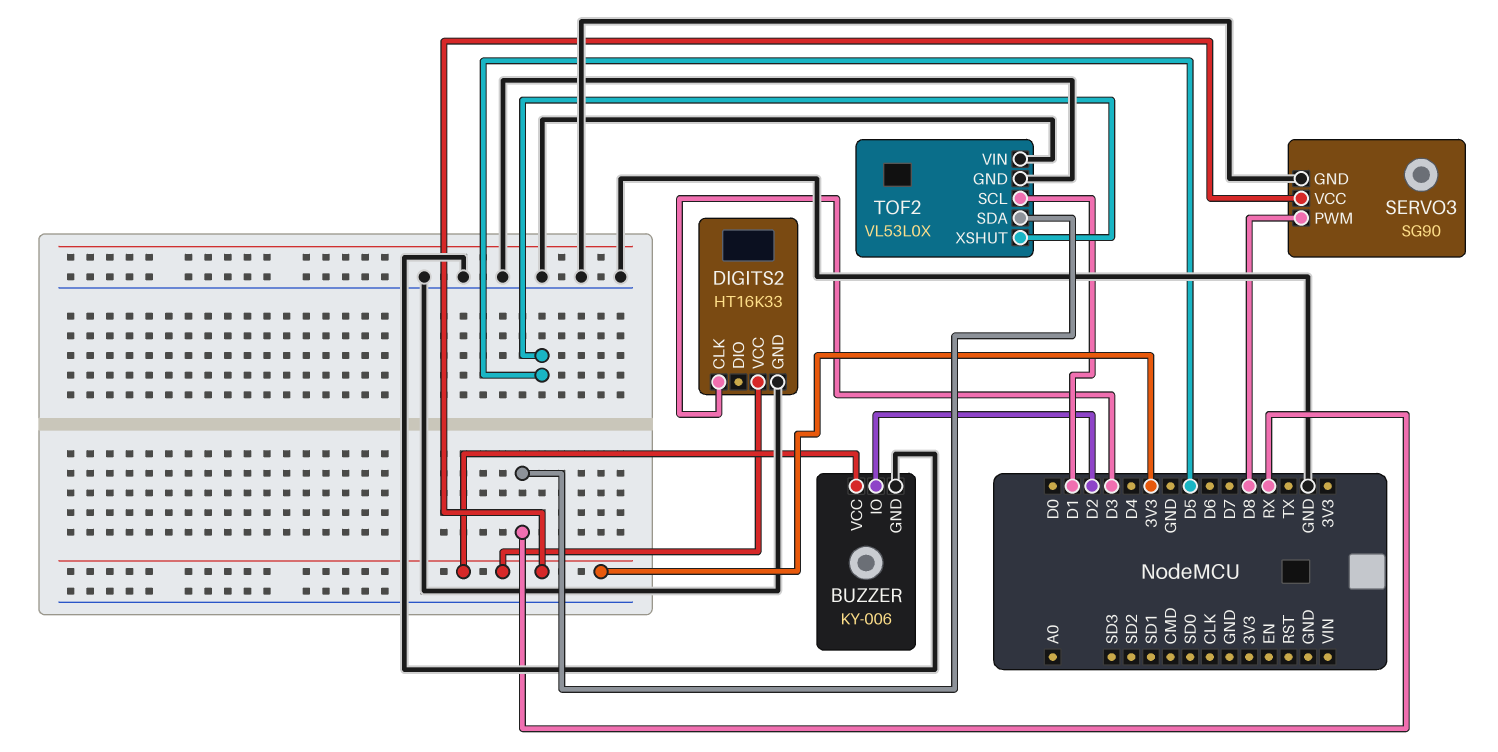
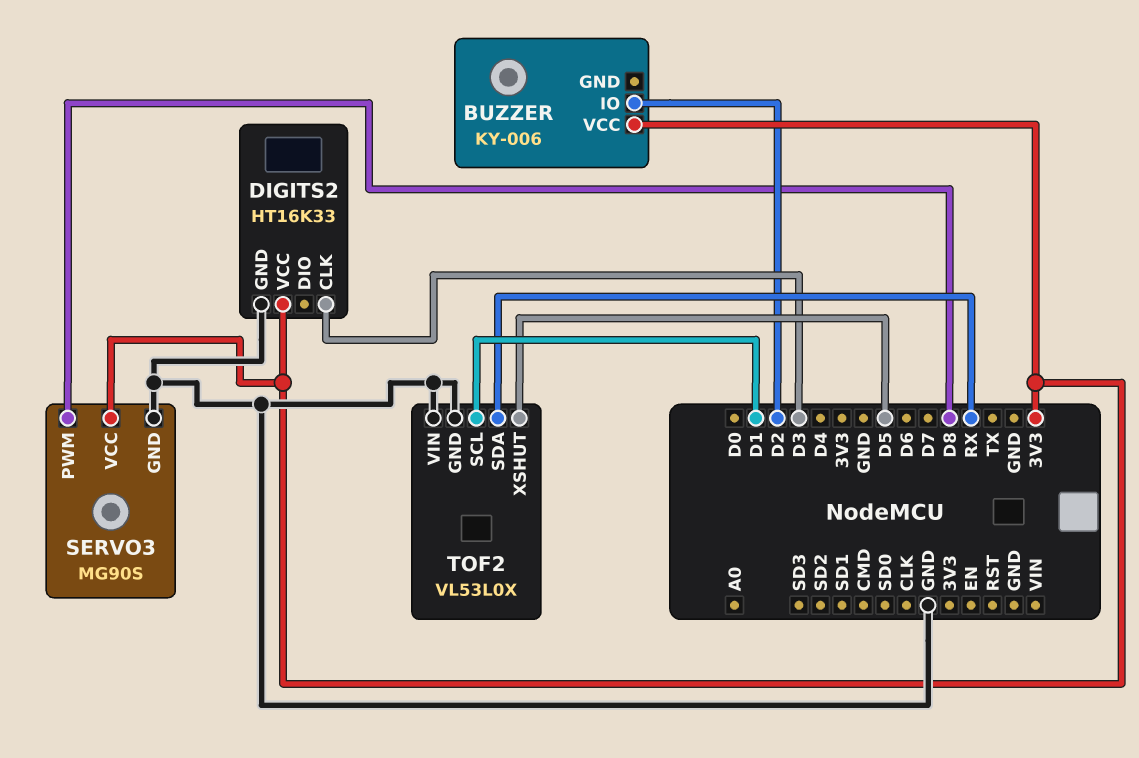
BUZZER pin GND: GND -> none
SERVO3: SG90 -> MG90S

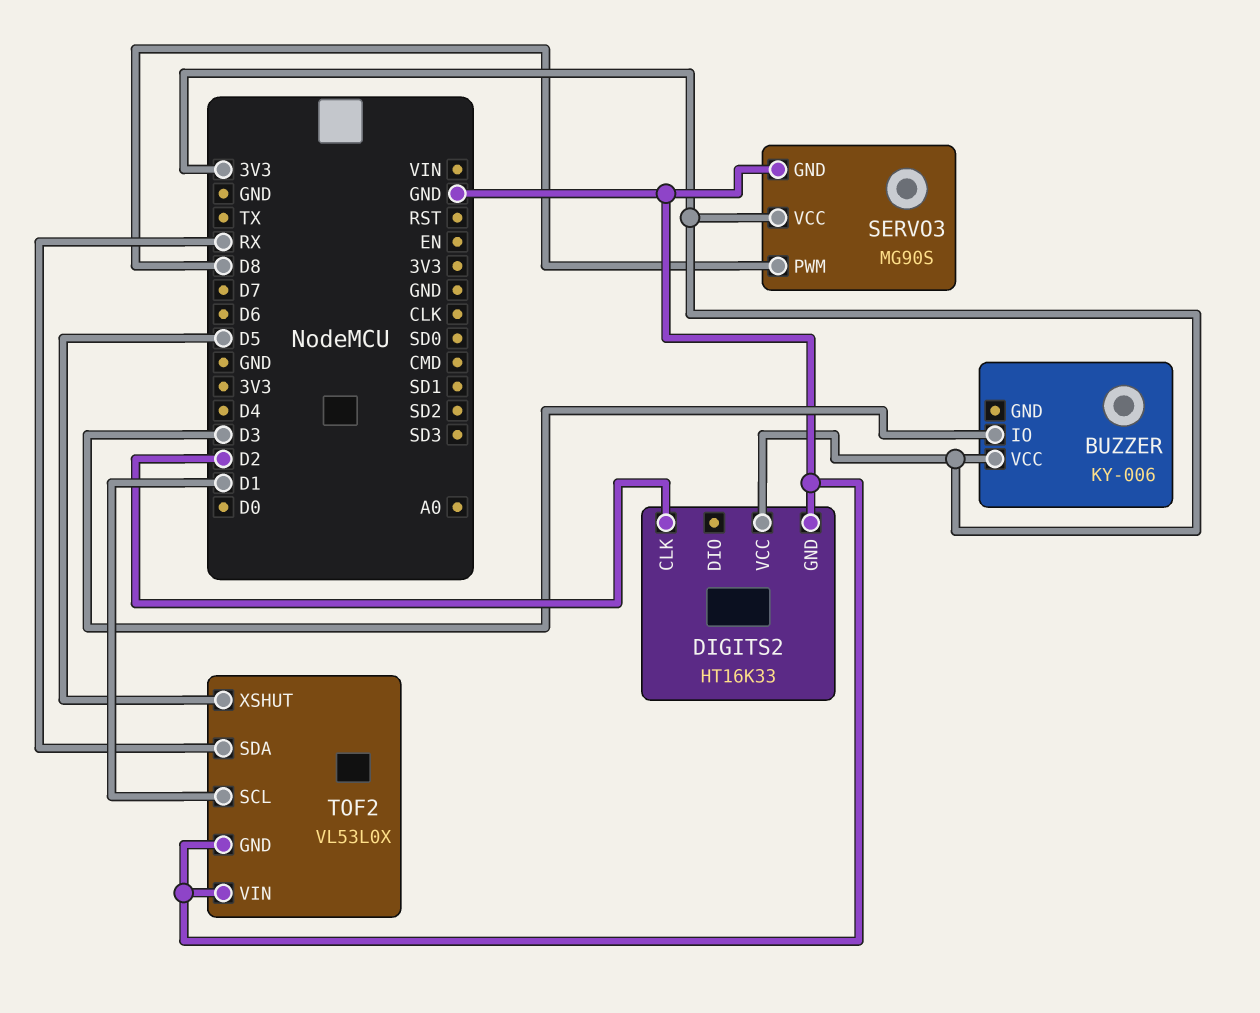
BUZZER pin IO: D2 -> D3
DIGITS2 pin CLK: D3 -> D2

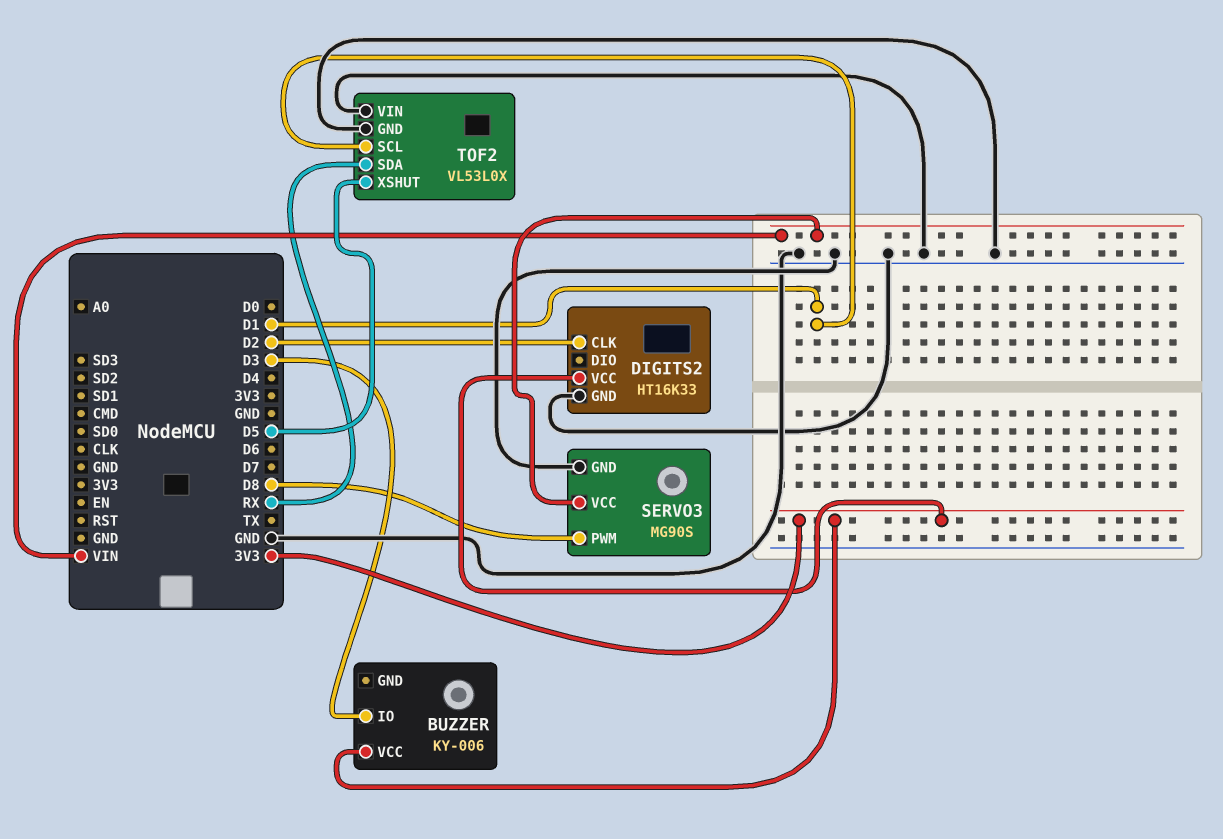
SERVO3 pin VCC: 3V3 -> VIN

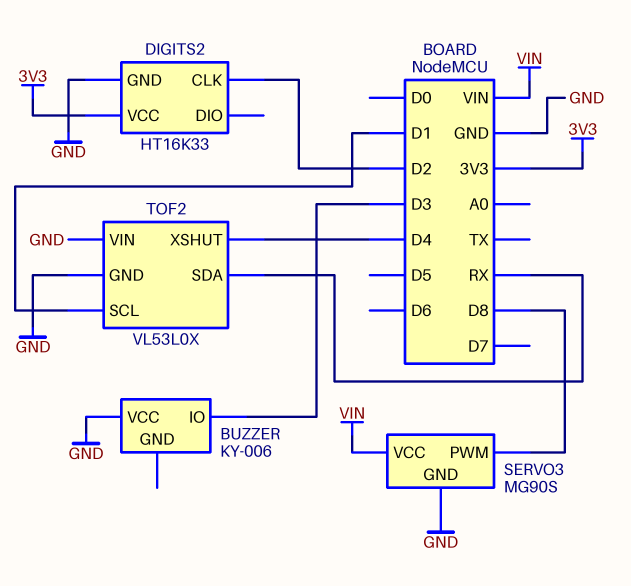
BUZZER pin VCC: 3V3 -> GND
TOF2 pin XSHUT: D5 -> D4

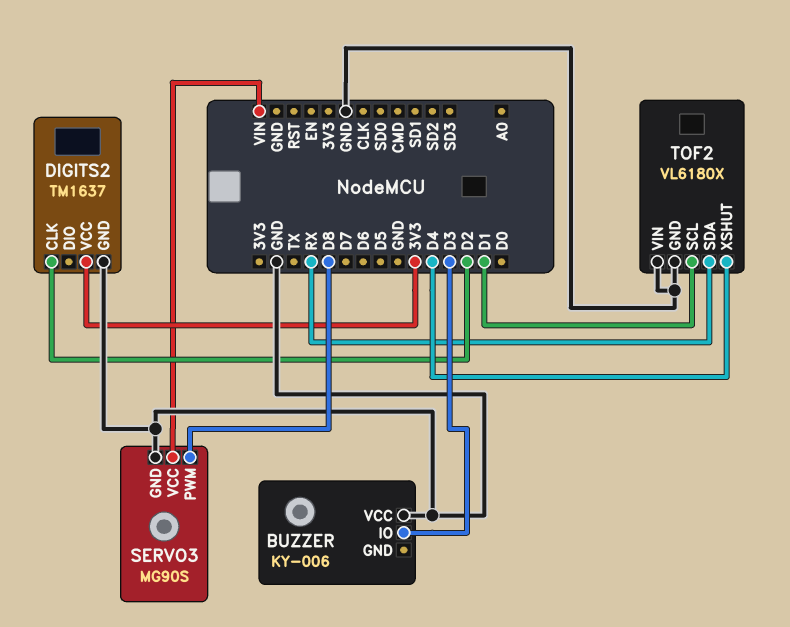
DIGITS2: HT16K33 -> TM1637
TOF2: VL53L0X -> VL6180X

